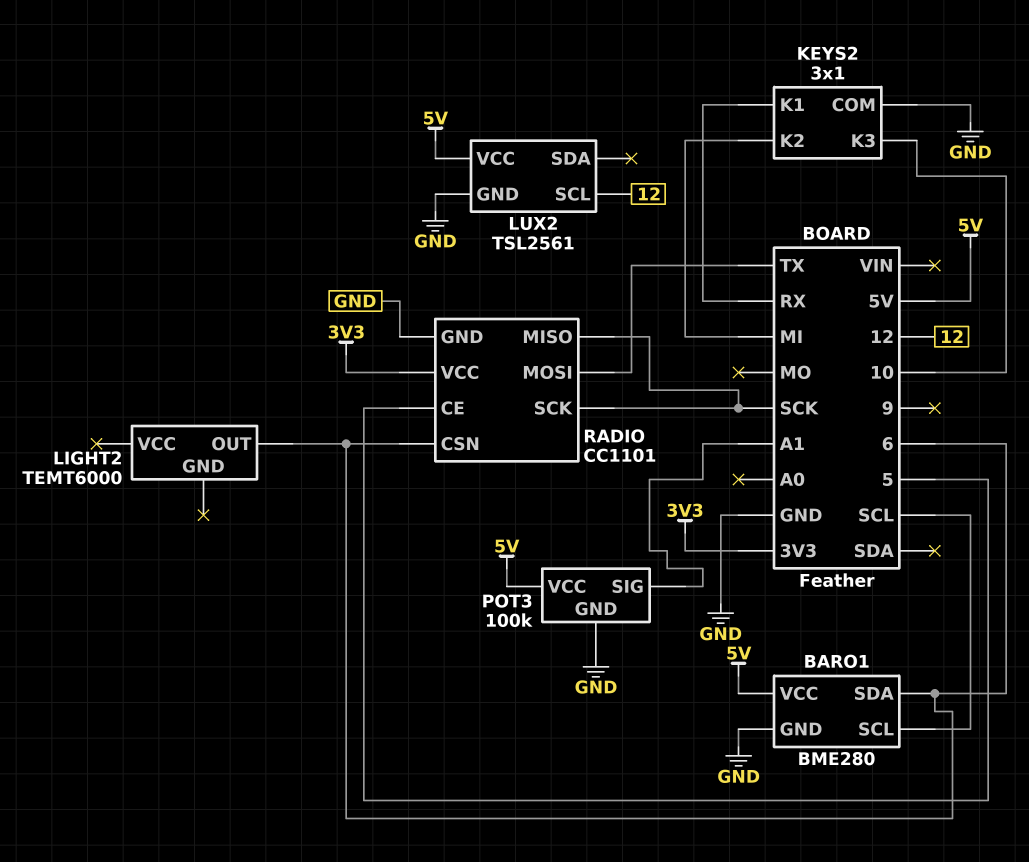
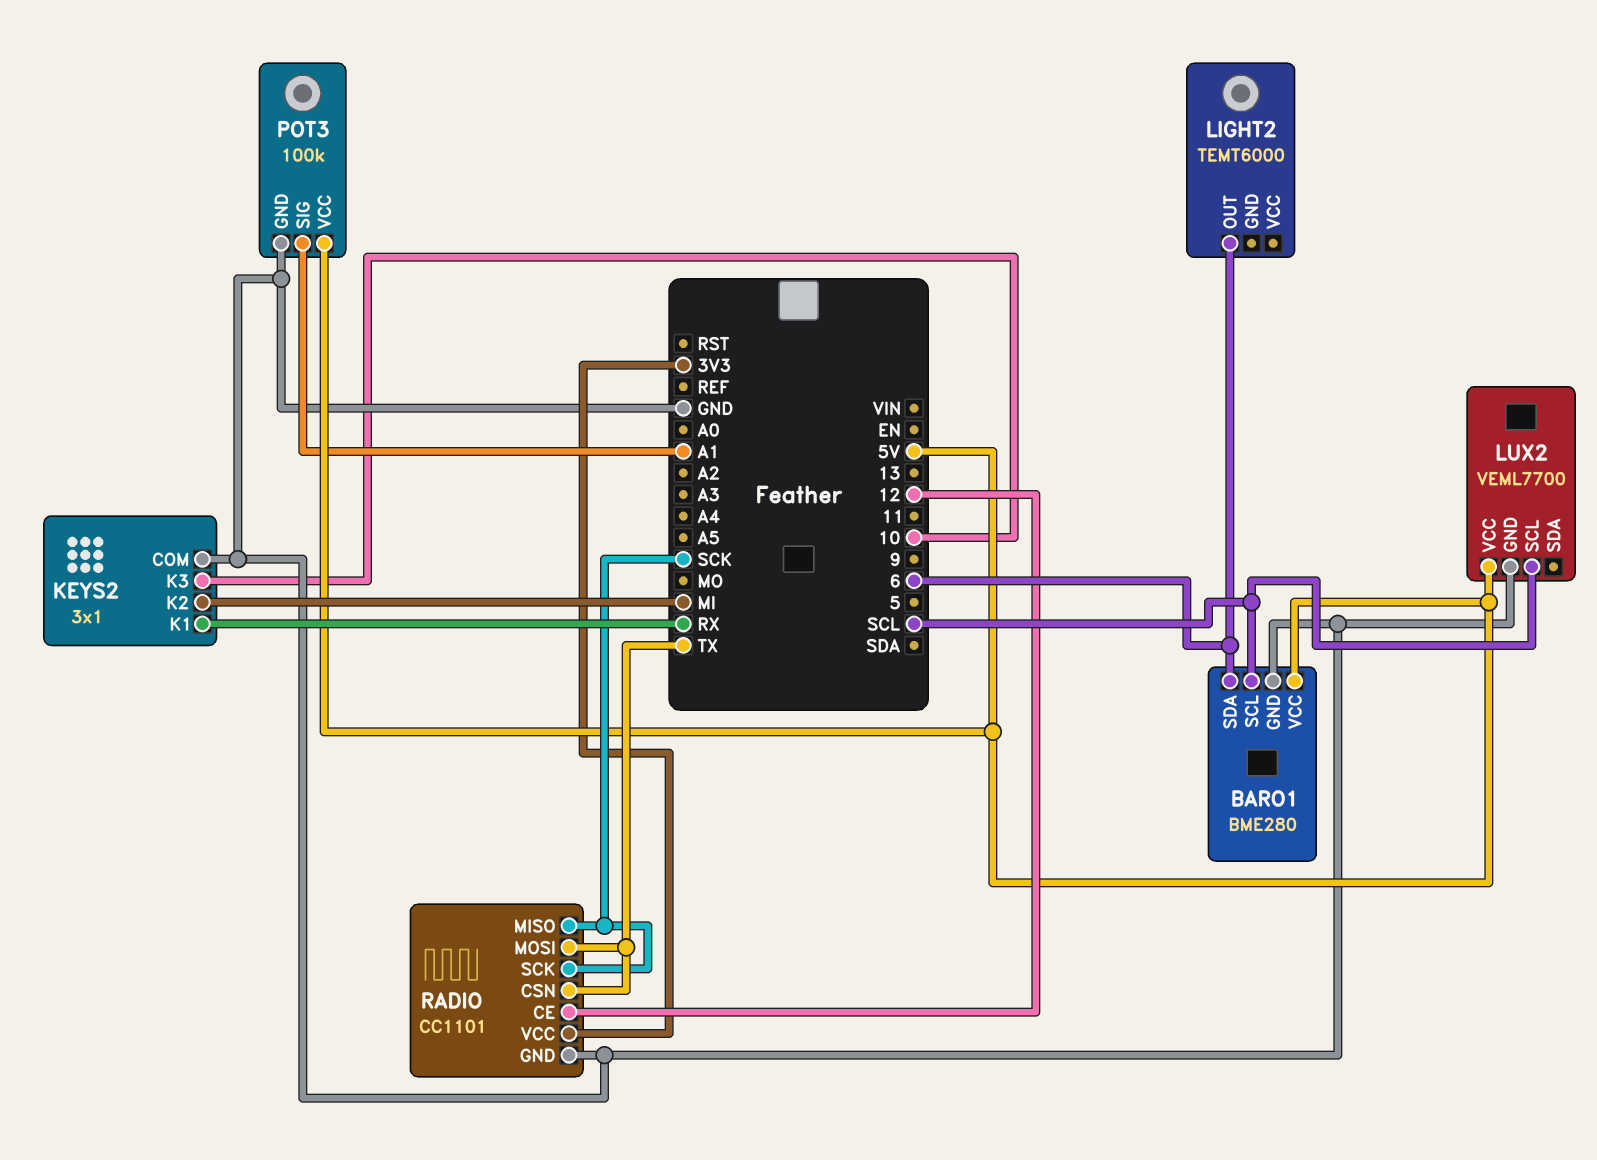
LUX2: TSL2561 -> VEML7700
LUX2 pin SCL: 12 -> SCL
RADIO pin CE: 5 -> 12
RADIO pin CSN: 6 -> TX

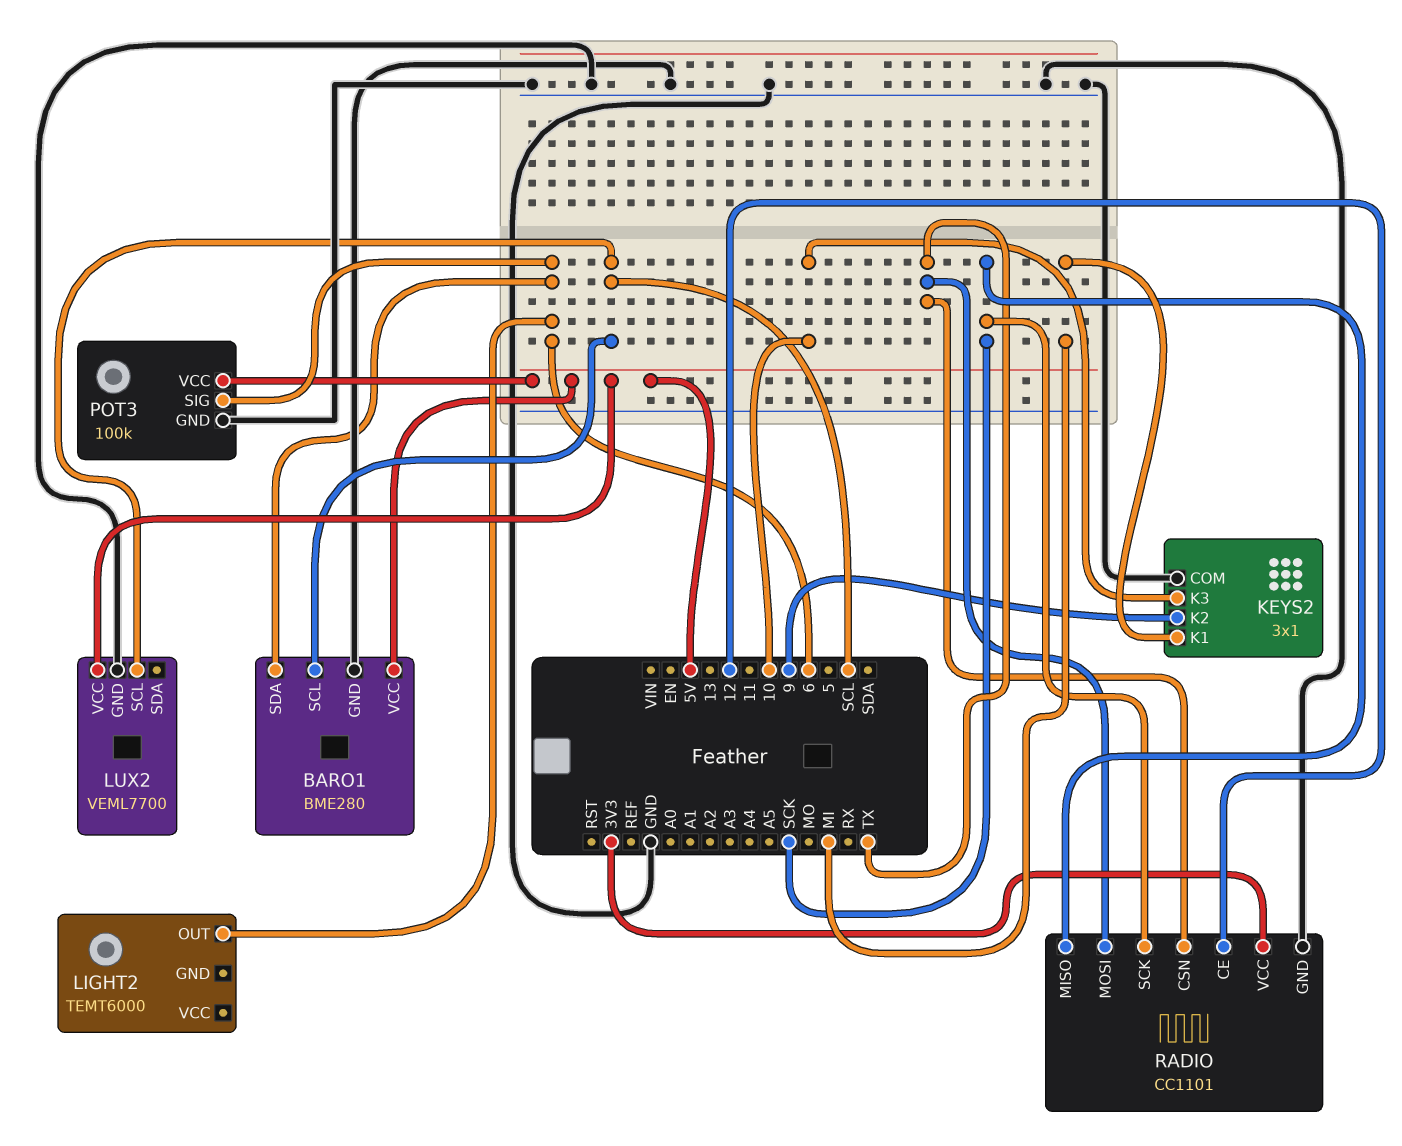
KEYS2 pin K1: RX -> MI
KEYS2 pin K2: MI -> 9
POT3 pin SIG: A1 -> 6

